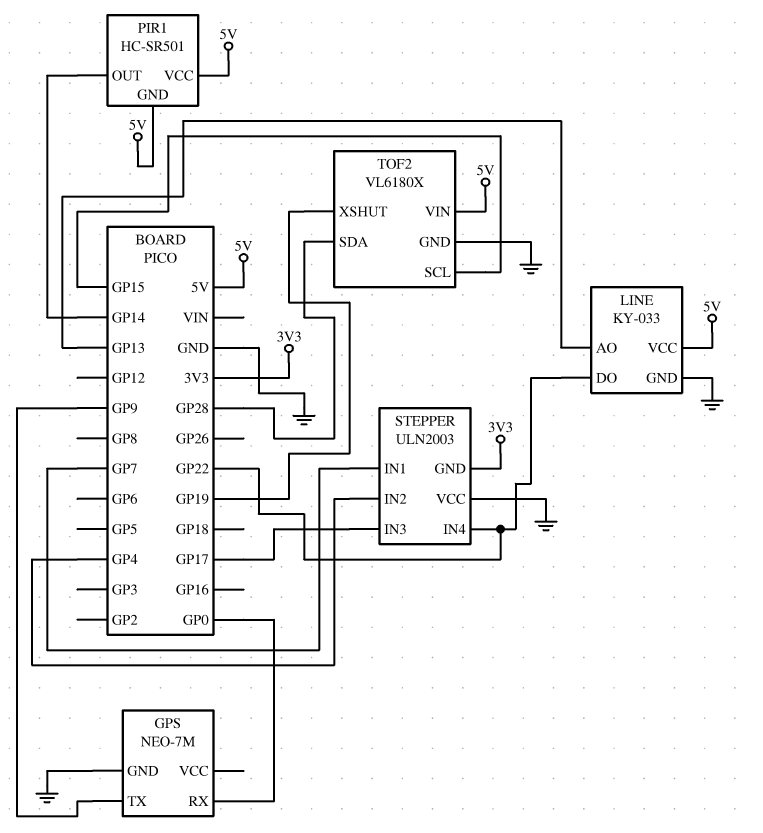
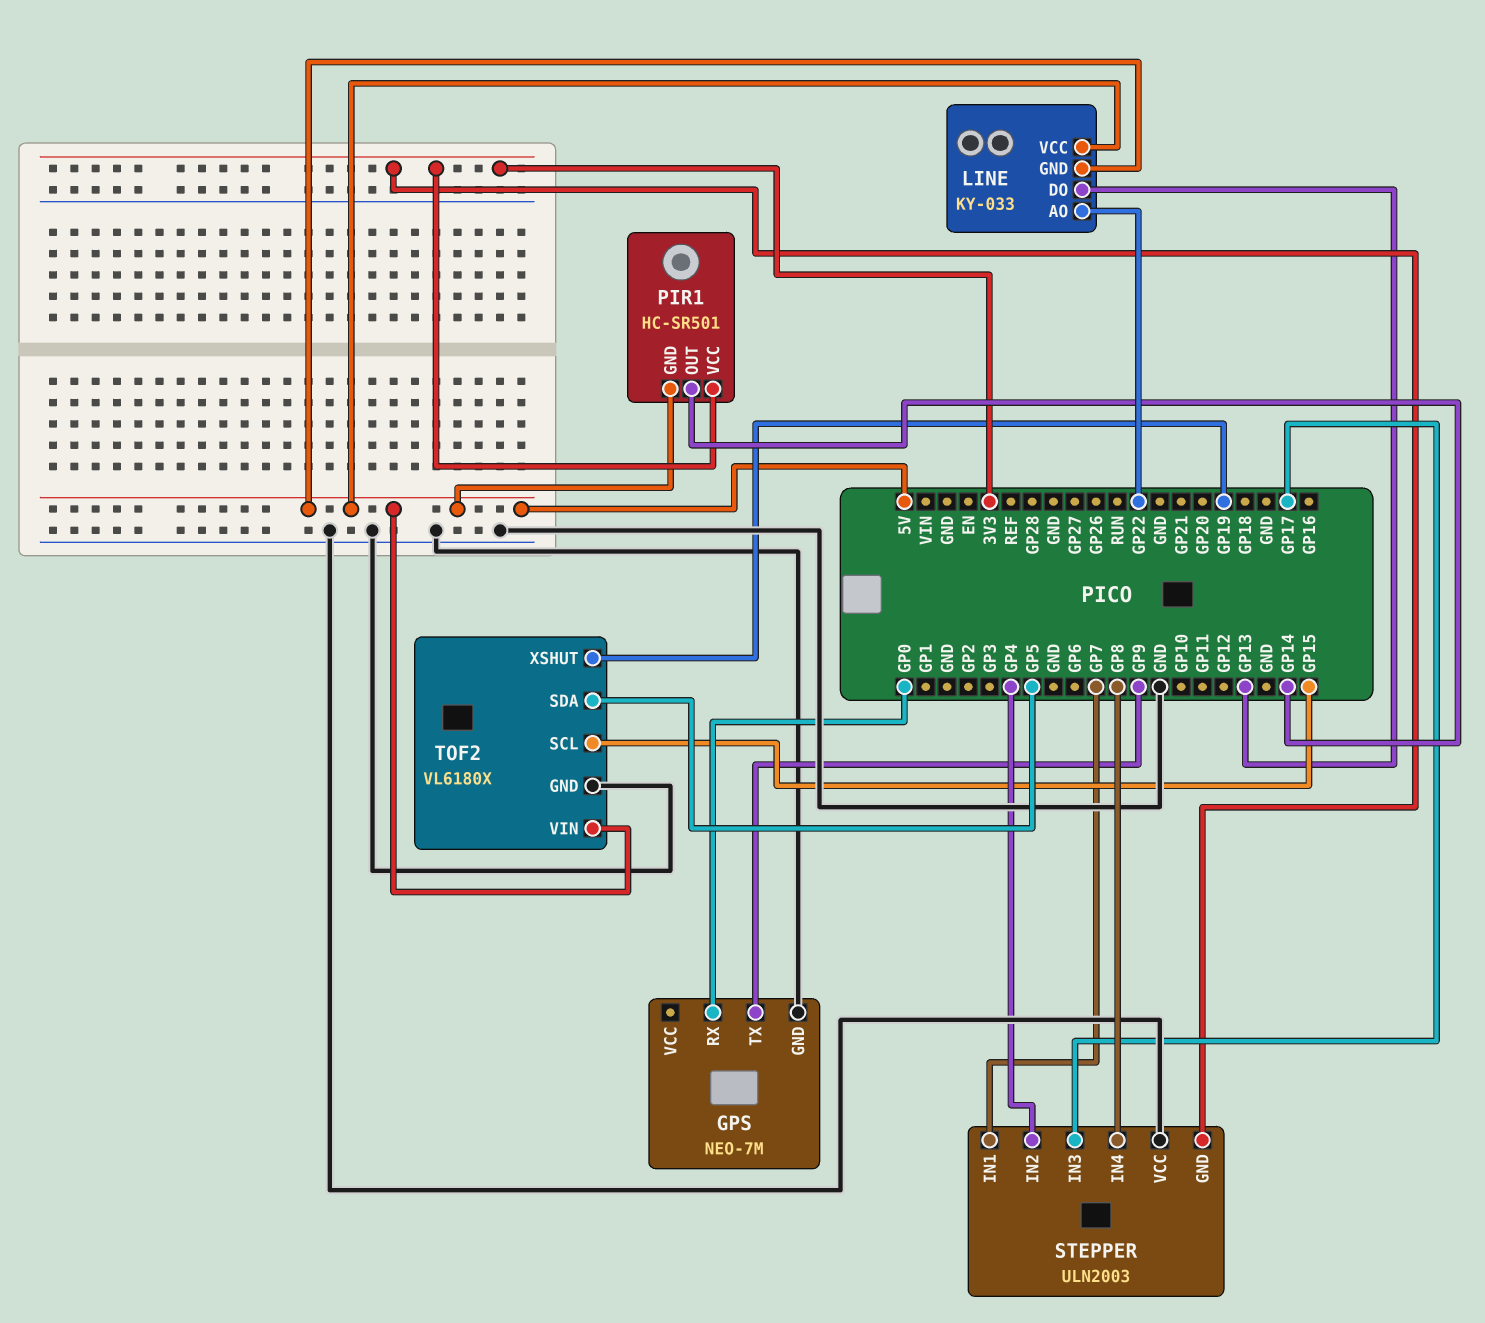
LINE pin AO: GP13 -> GP22
LINE pin DO: GP22 -> GP13
LINE pin GND: GND -> 5V
PIR1 pin VCC: 5V -> 3V3
STEPPER pin IN4: GP22 -> GP8
TOF2 pin SDA: GP28 -> GP5

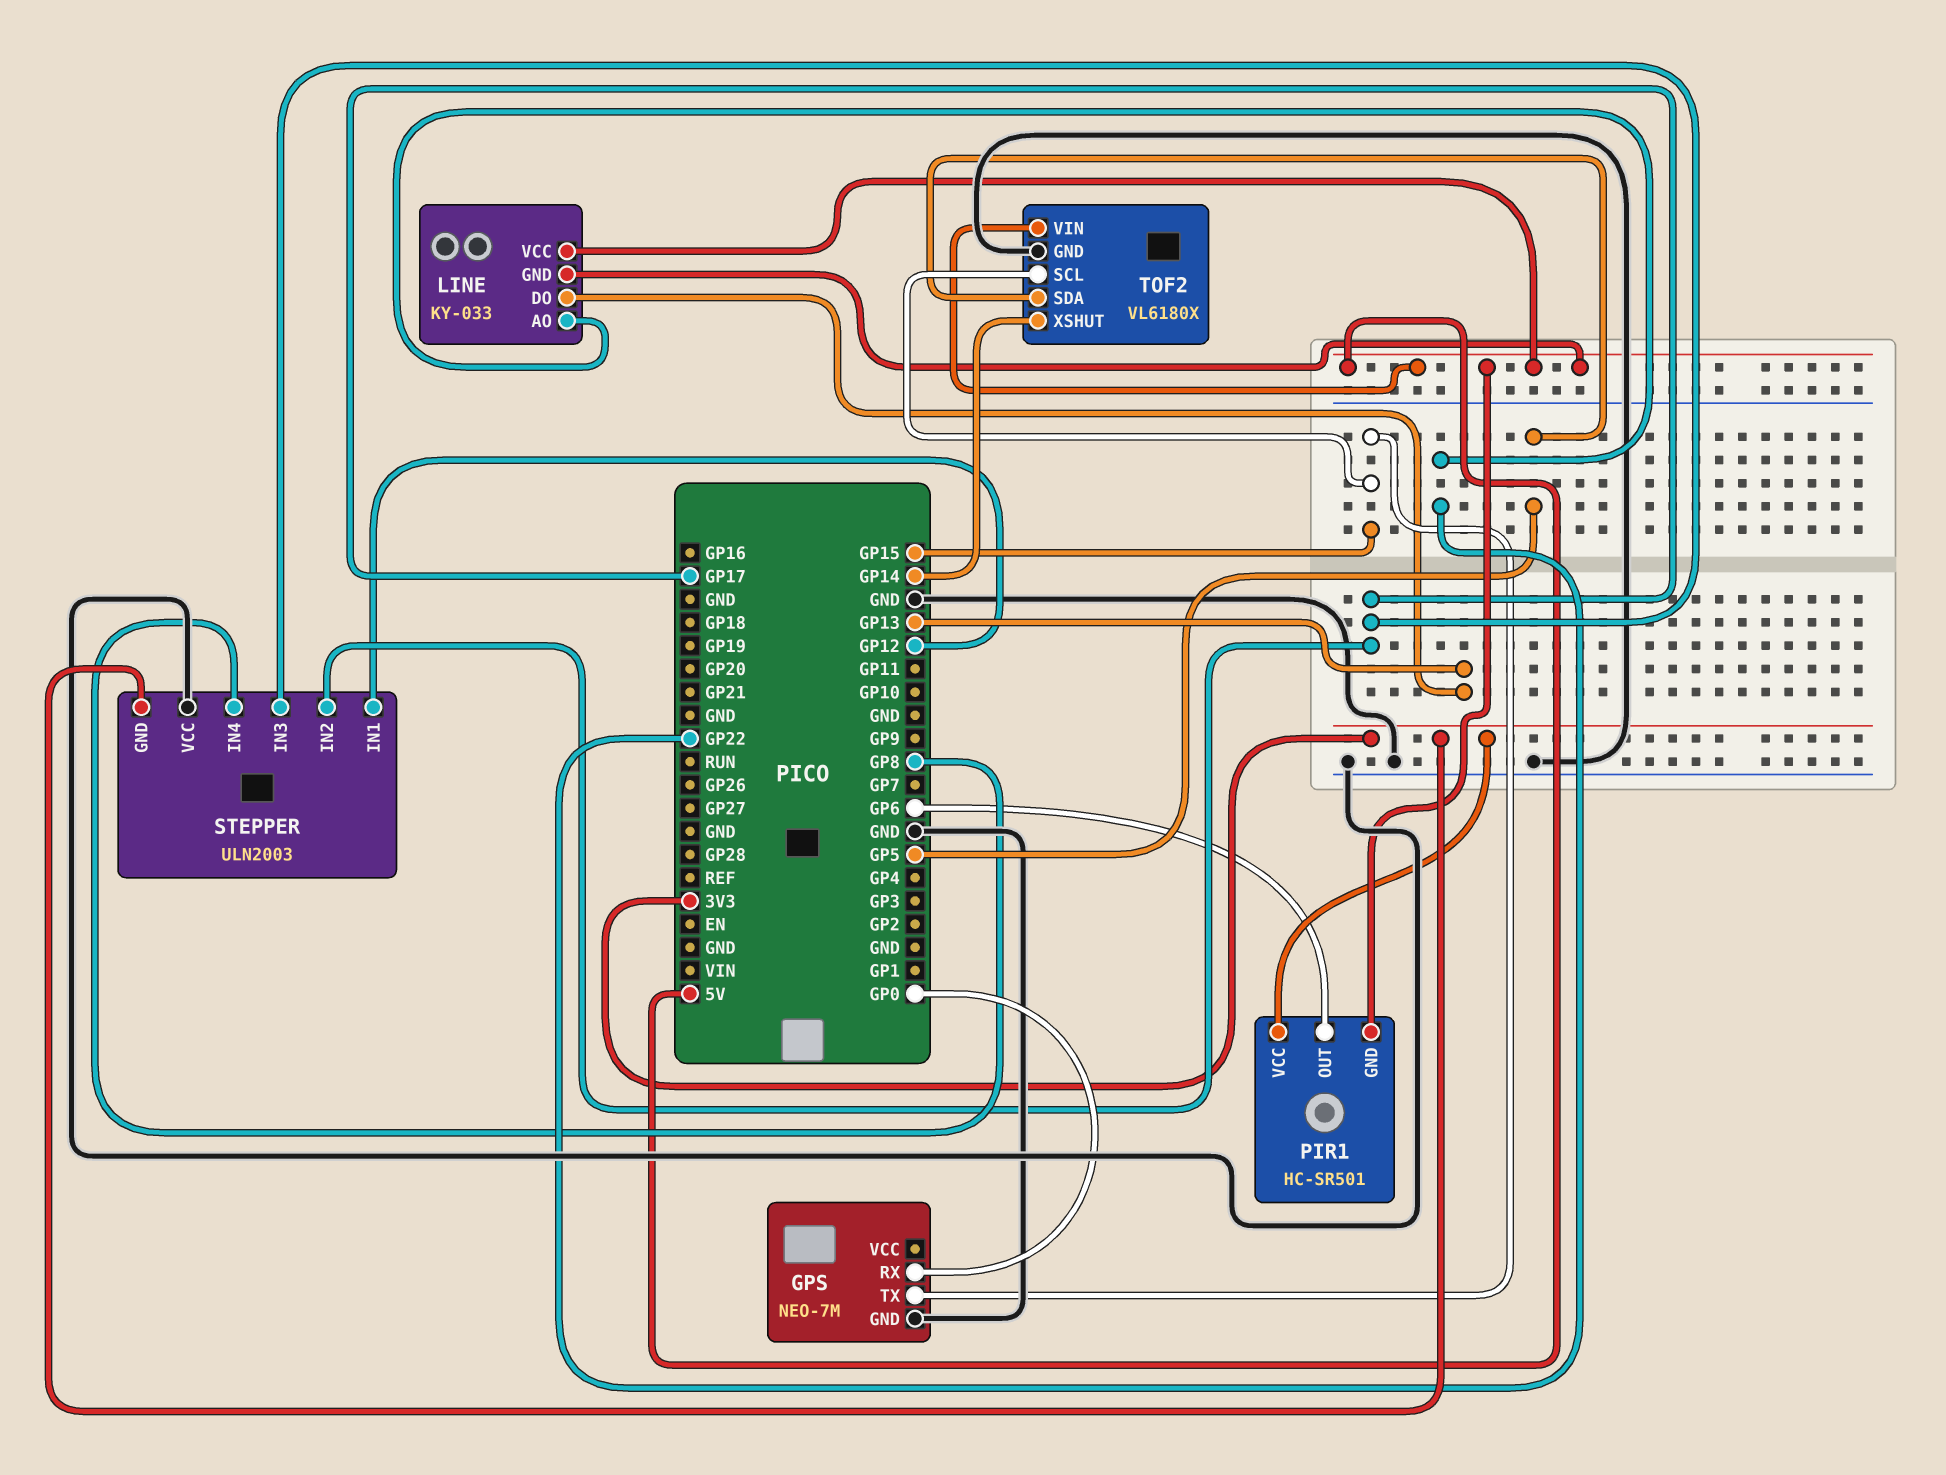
GPS pin TX: GP9 -> GP15
PIR1 pin OUT: GP14 -> GP6
STEPPER pin IN1: GP7 -> GP12
STEPPER pin IN2: GP4 -> GP17
TOF2 pin XSHUT: GP19 -> GP14

